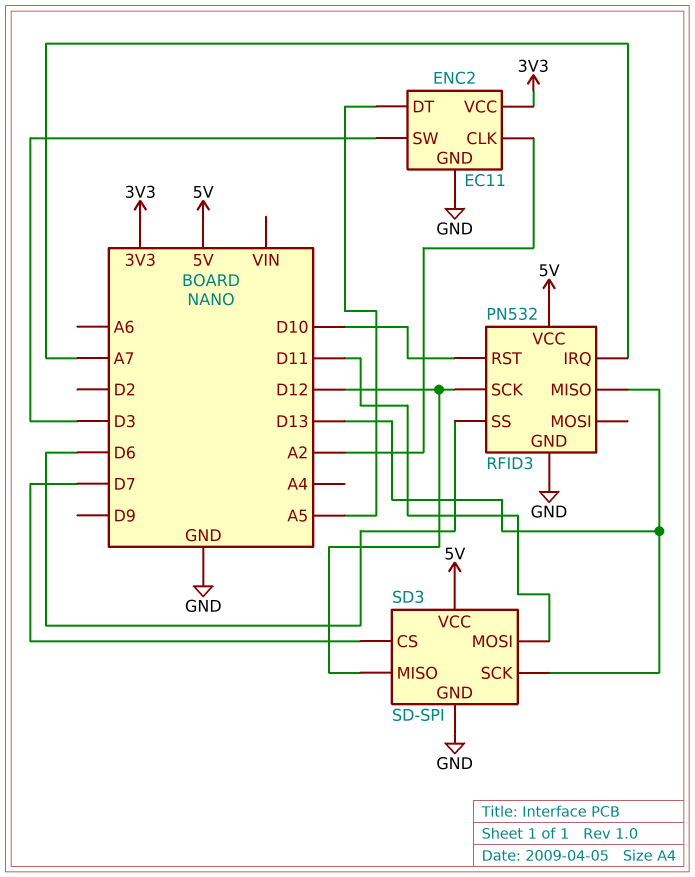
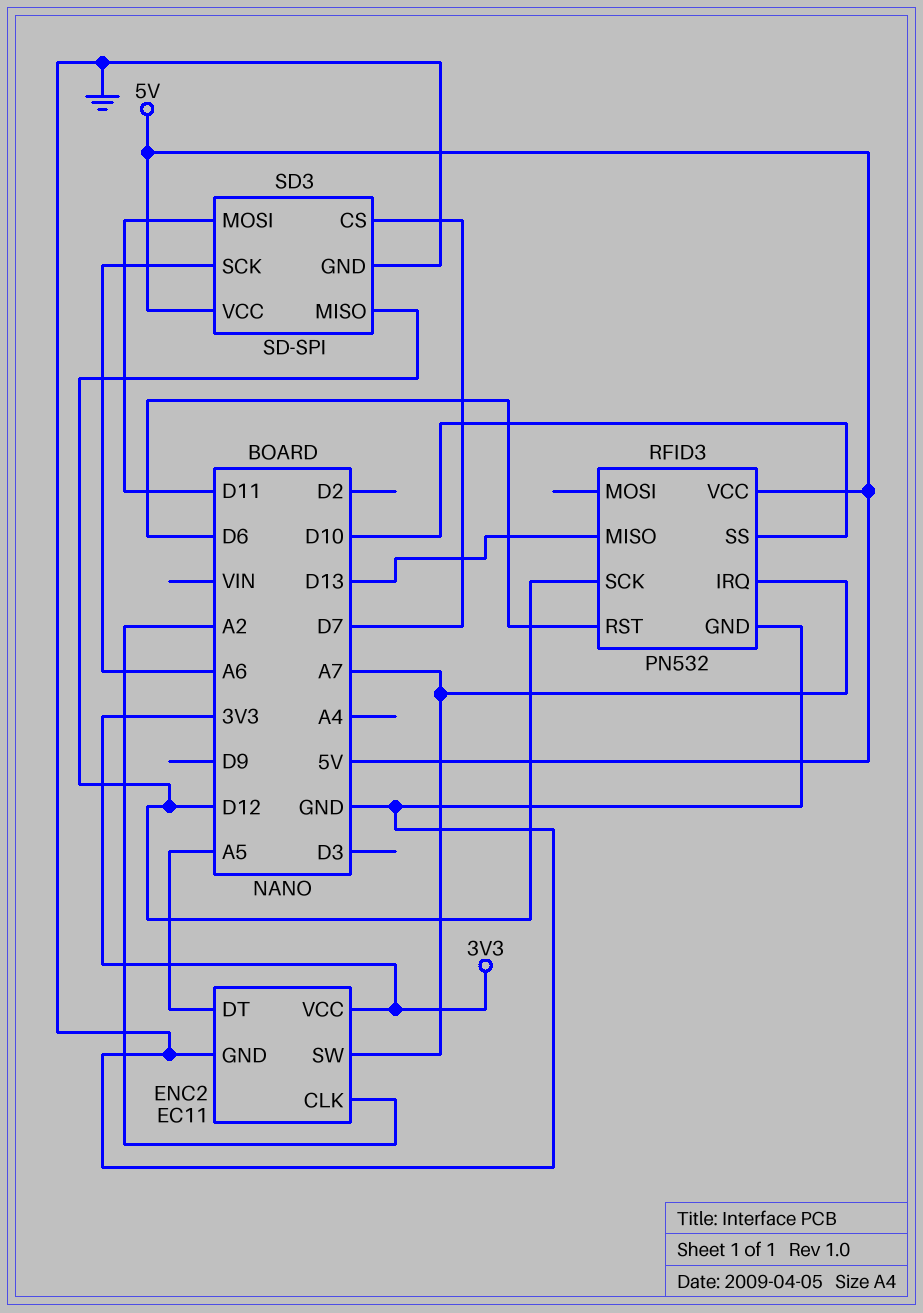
ENC2 pin SW: D3 -> A7
RFID3 pin RST: D10 -> D6
RFID3 pin SS: D6 -> D10
SD3 pin SCK: D13 -> A6

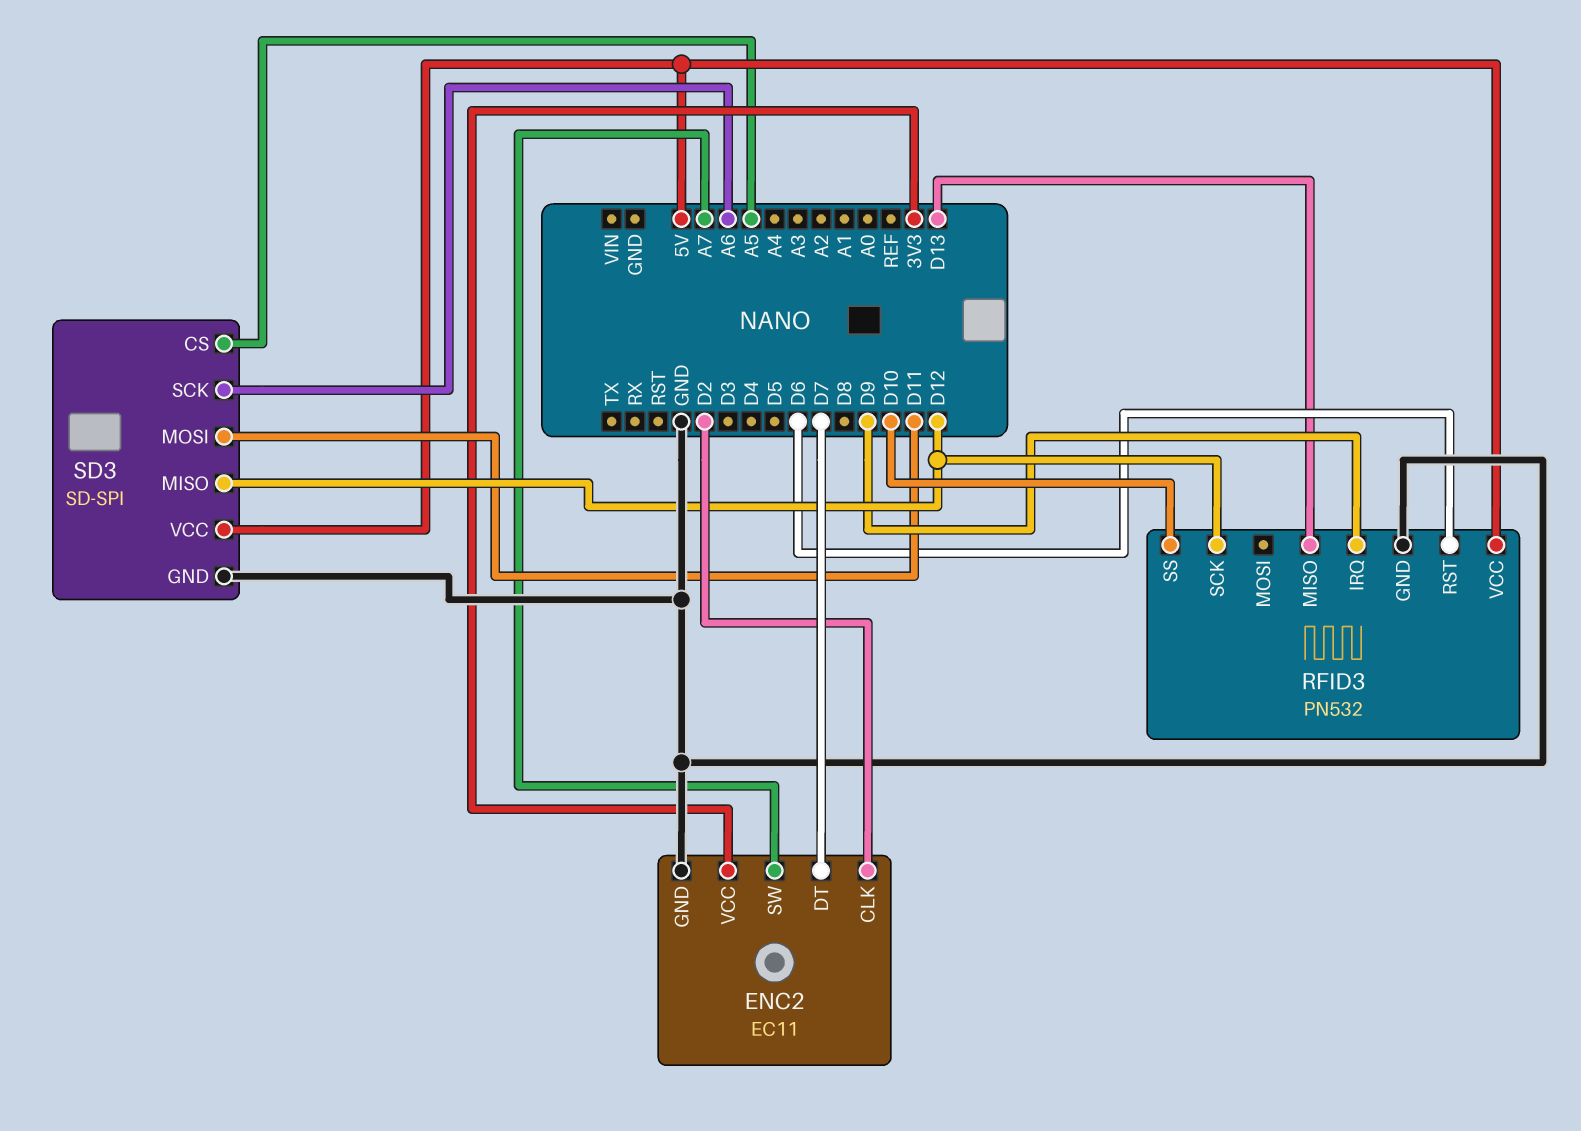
ENC2 pin CLK: A2 -> D2
ENC2 pin DT: A5 -> D7
RFID3 pin IRQ: A7 -> D9
SD3 pin CS: D7 -> A5

